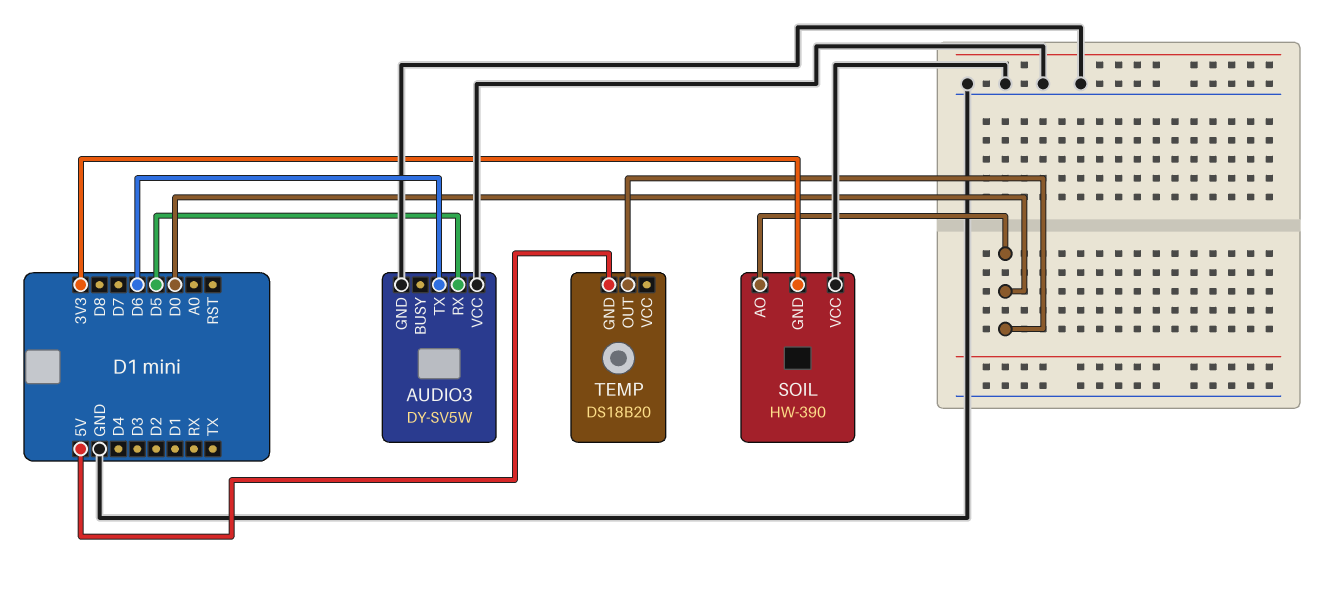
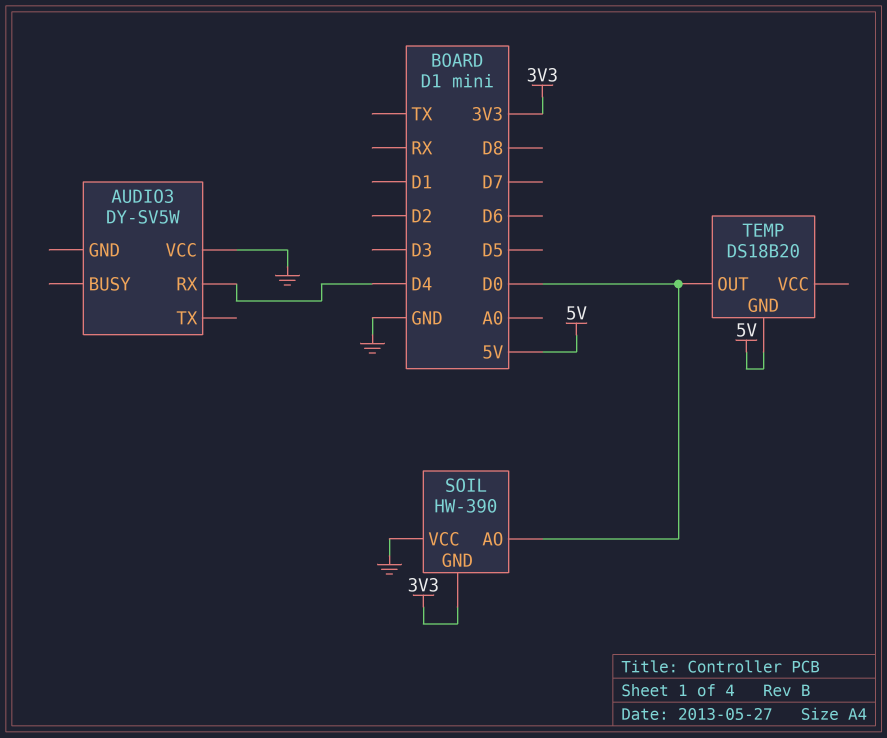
AUDIO3 pin GND: GND -> none
AUDIO3 pin RX: D5 -> D4
AUDIO3 pin TX: D6 -> none

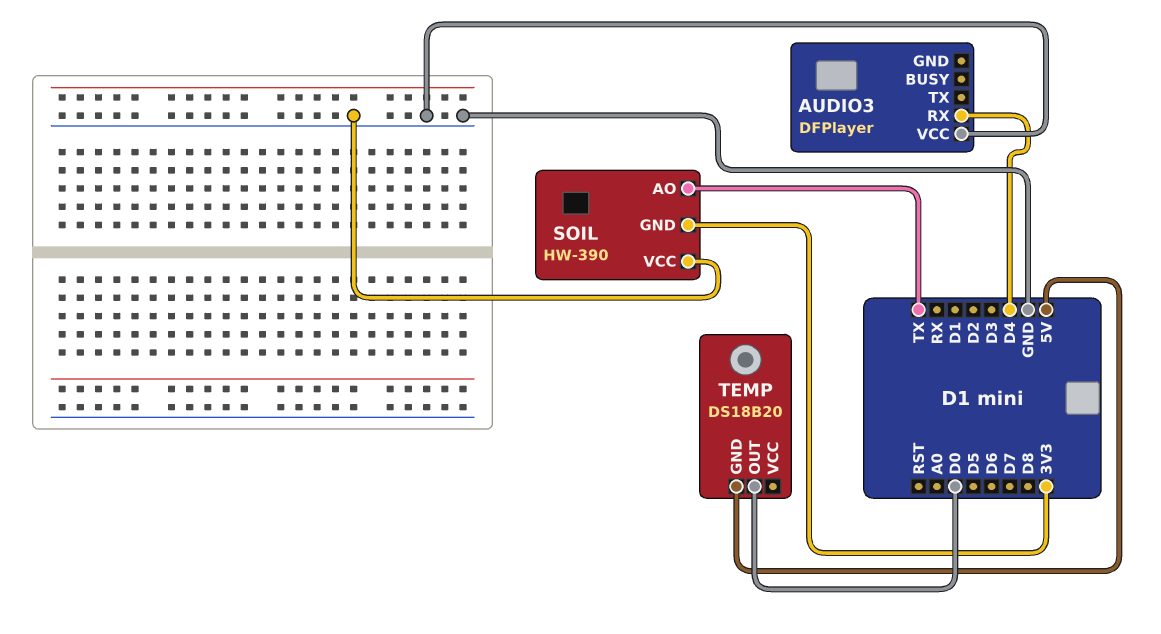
AUDIO3: DY-SV5W -> DFPlayer
SOIL pin AO: D0 -> TX

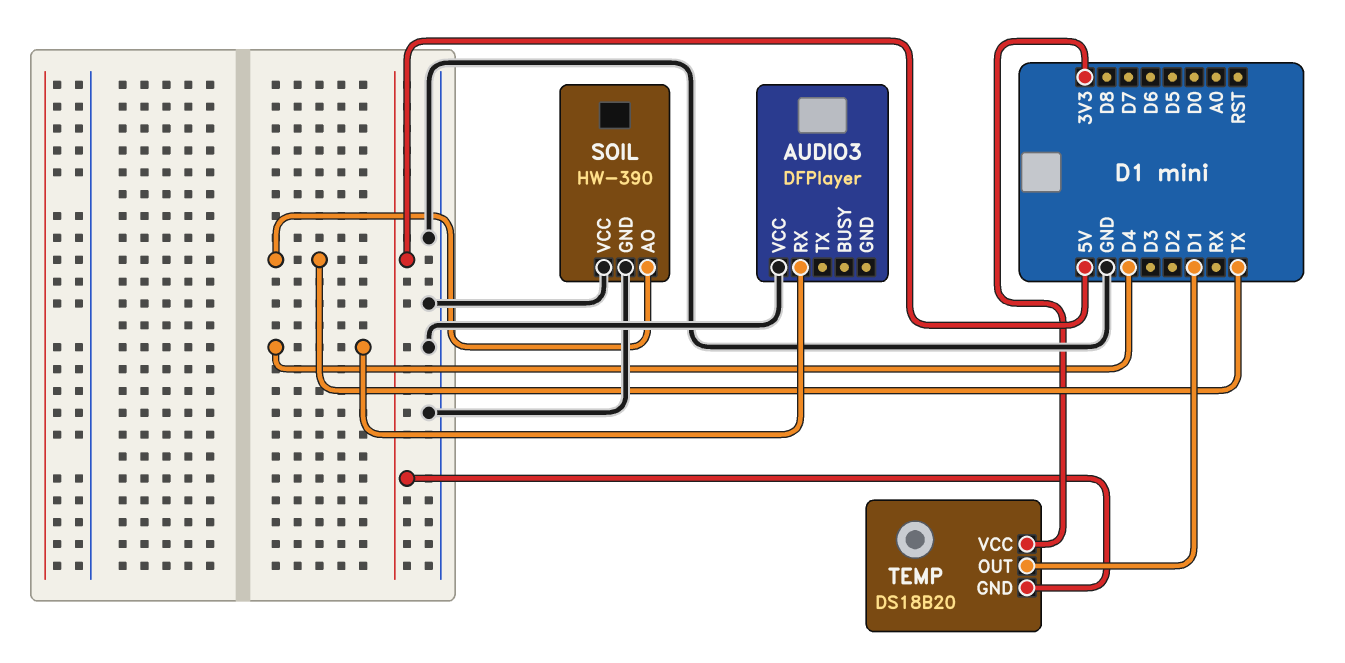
SOIL pin GND: 3V3 -> GND
TEMP pin OUT: D0 -> D1
TEMP pin VCC: none -> 3V3

